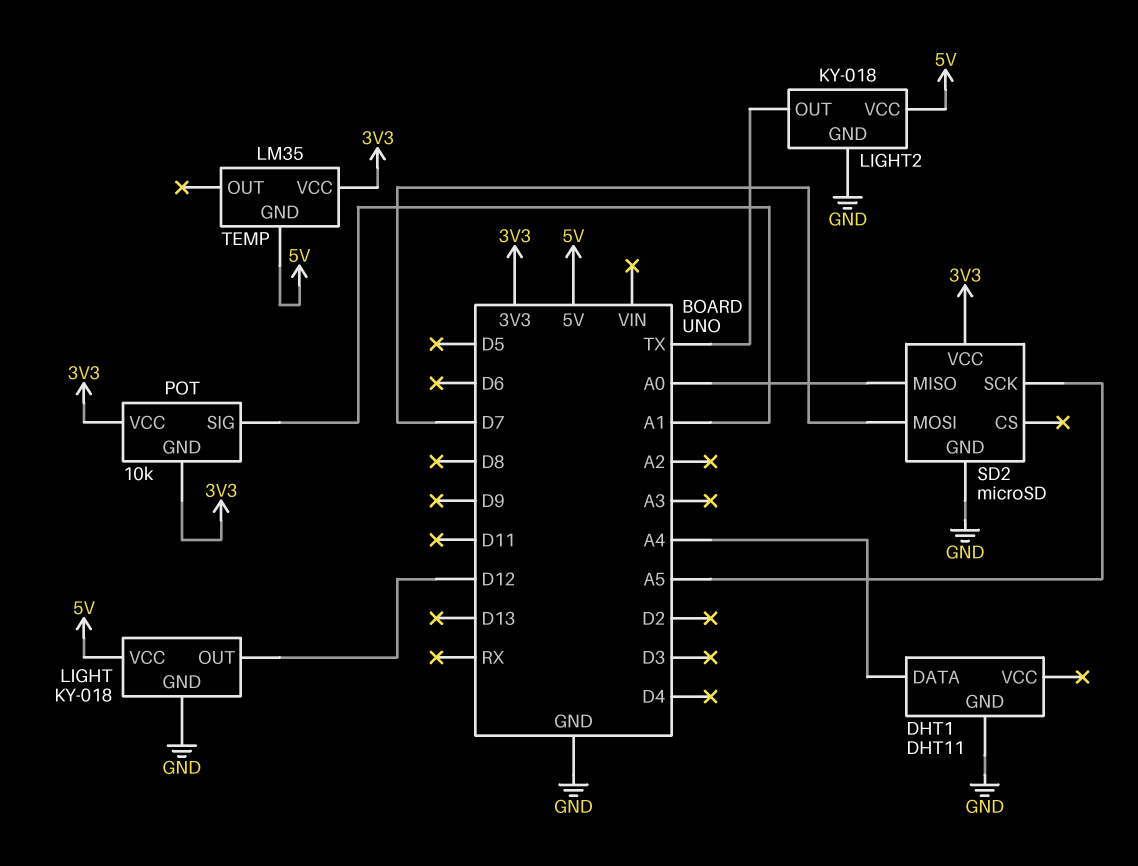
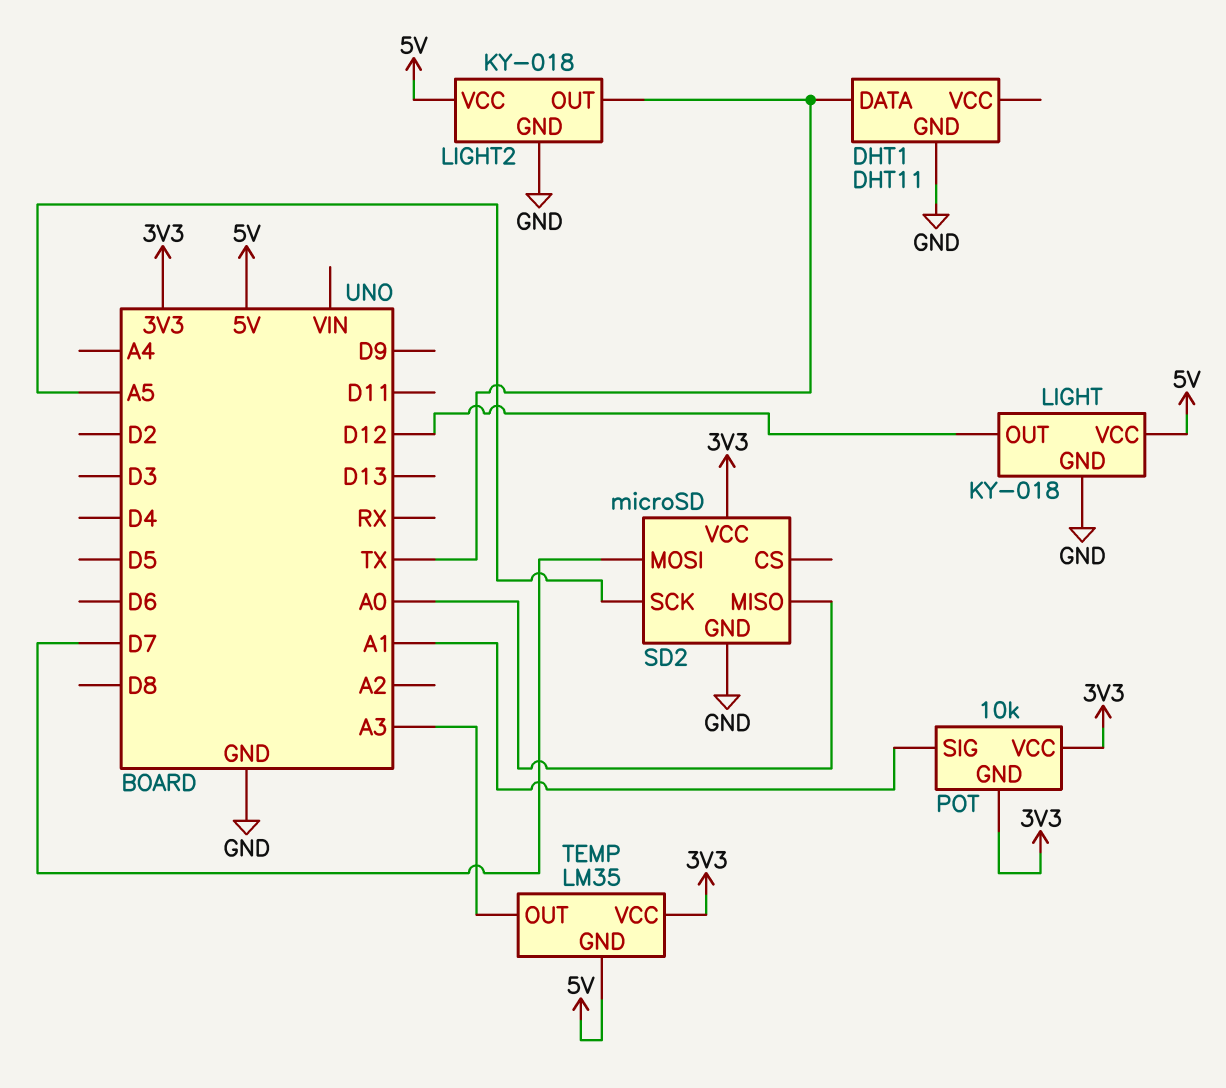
DHT1 pin DATA: A4 -> TX
TEMP pin OUT: none -> A3

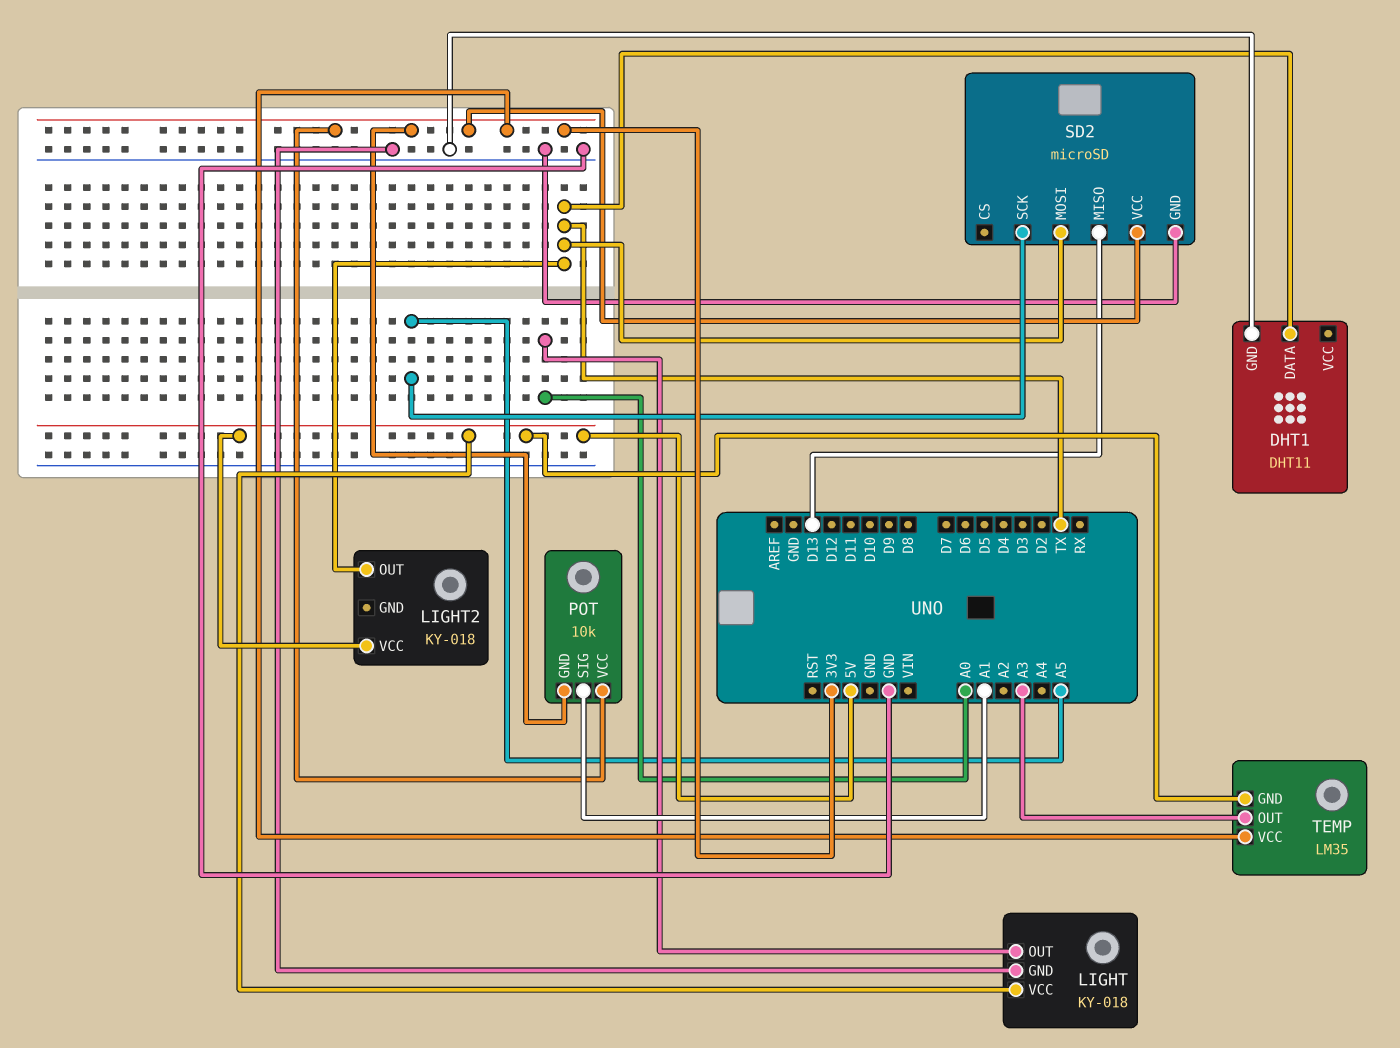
LIGHT pin OUT: D12 -> A0
LIGHT2 pin GND: GND -> none
SD2 pin MISO: A0 -> D13
SD2 pin MOSI: D7 -> TX

